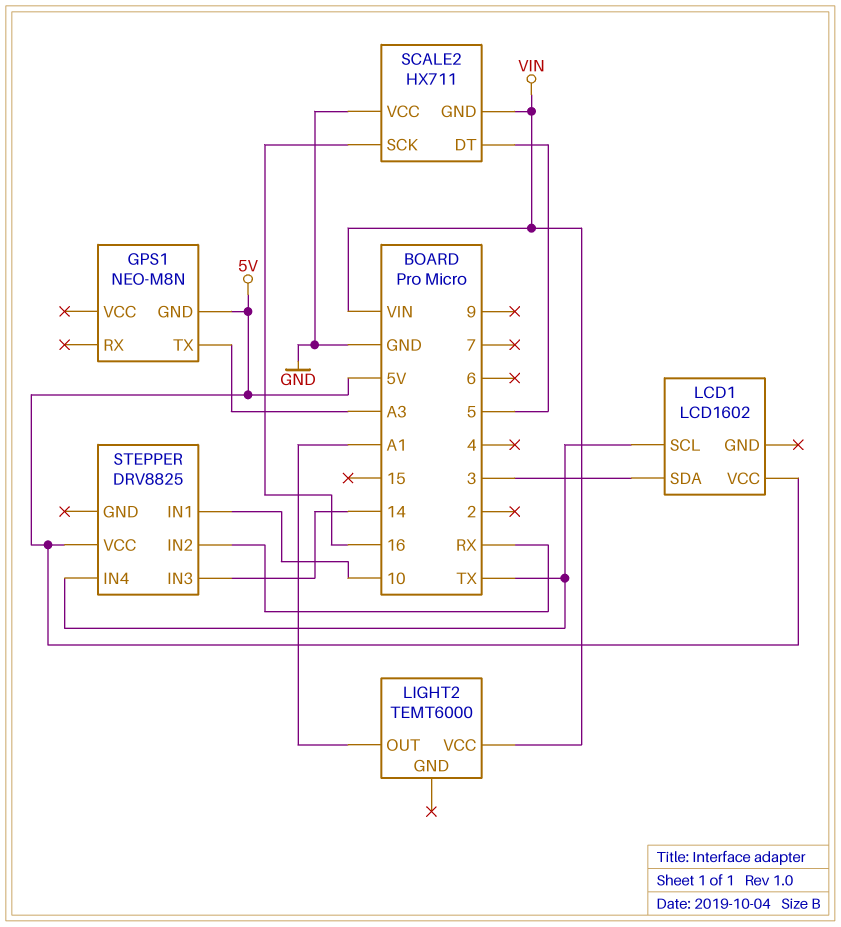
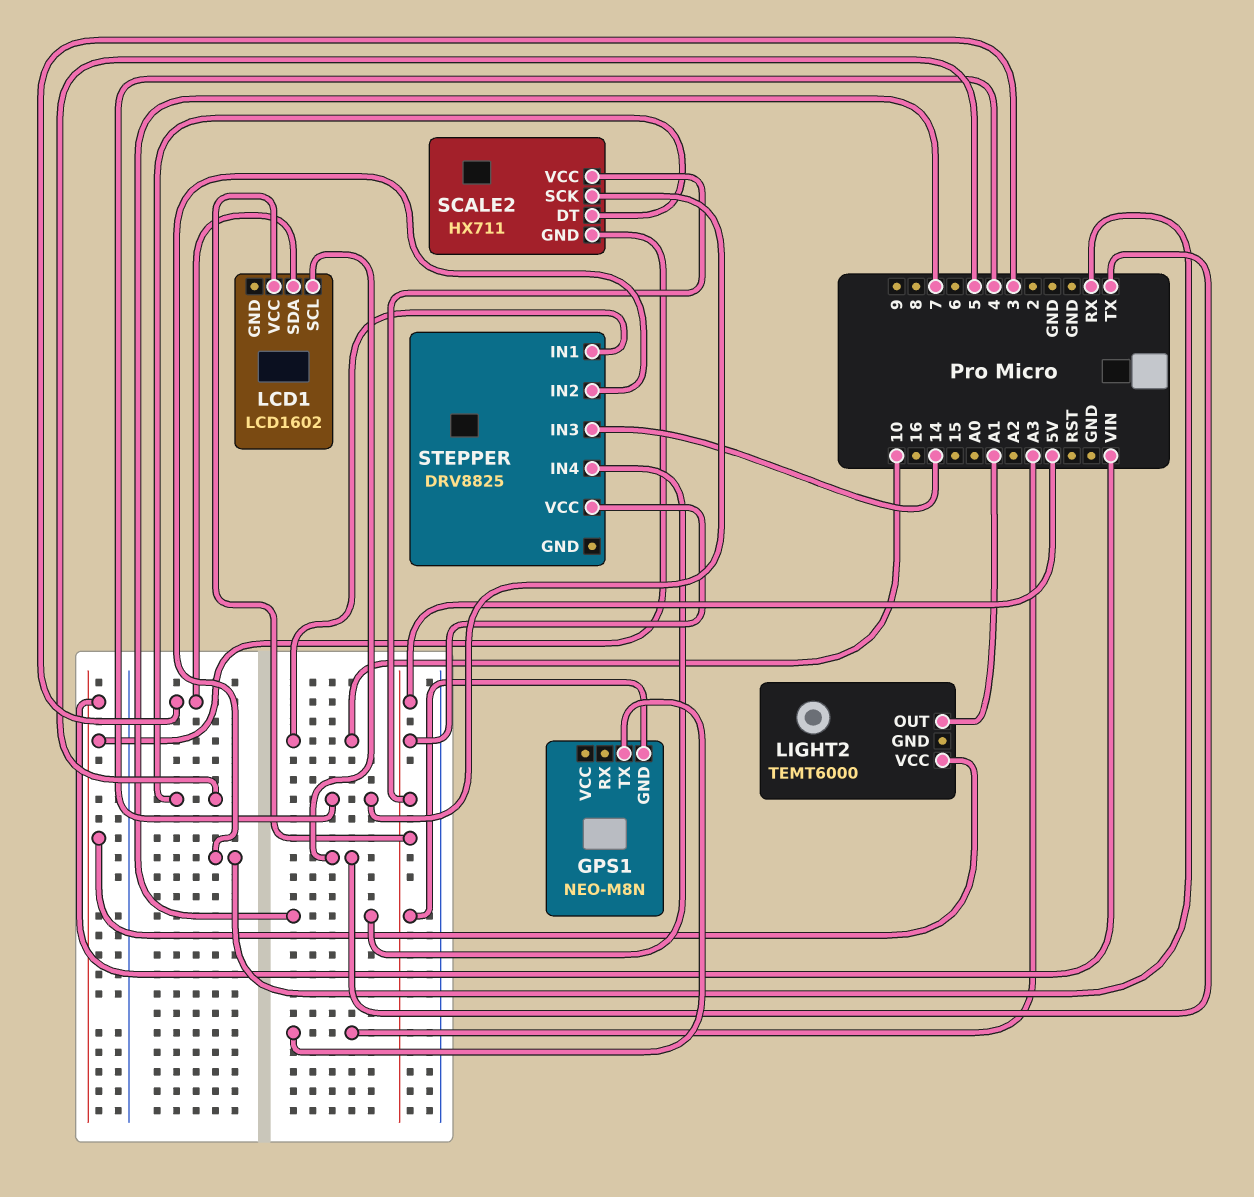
SCALE2 pin SCK: 16 -> 4
SCALE2 pin VCC: GND -> 5V
STEPPER pin IN4: TX -> 7

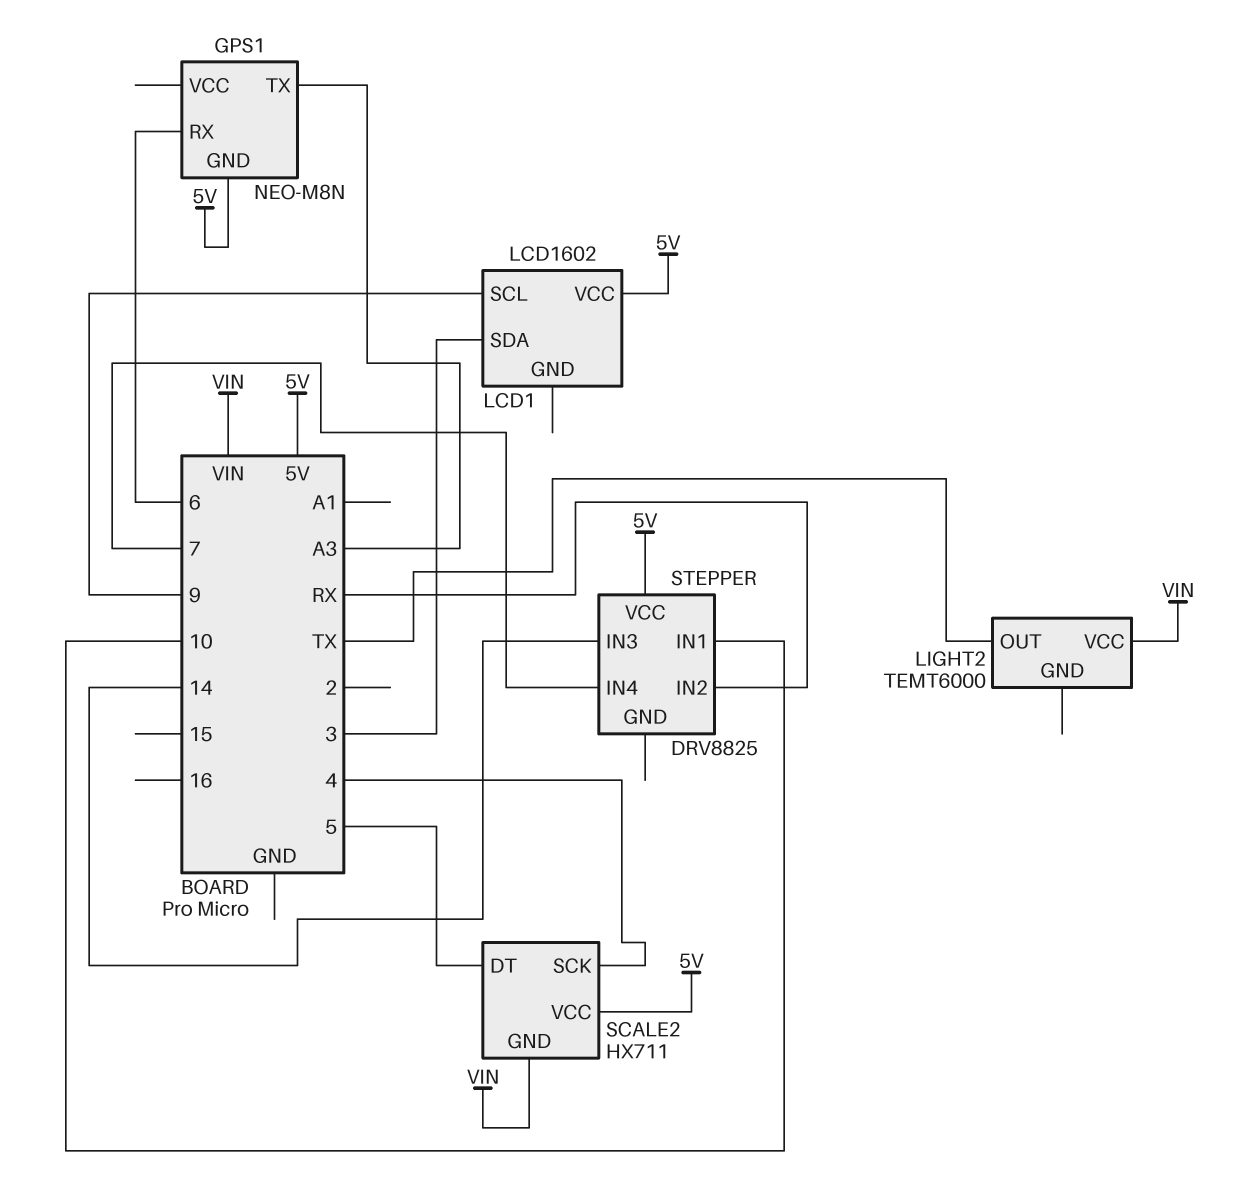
GPS1 pin RX: none -> 6
LCD1 pin SCL: TX -> 9
LIGHT2 pin OUT: A1 -> TX

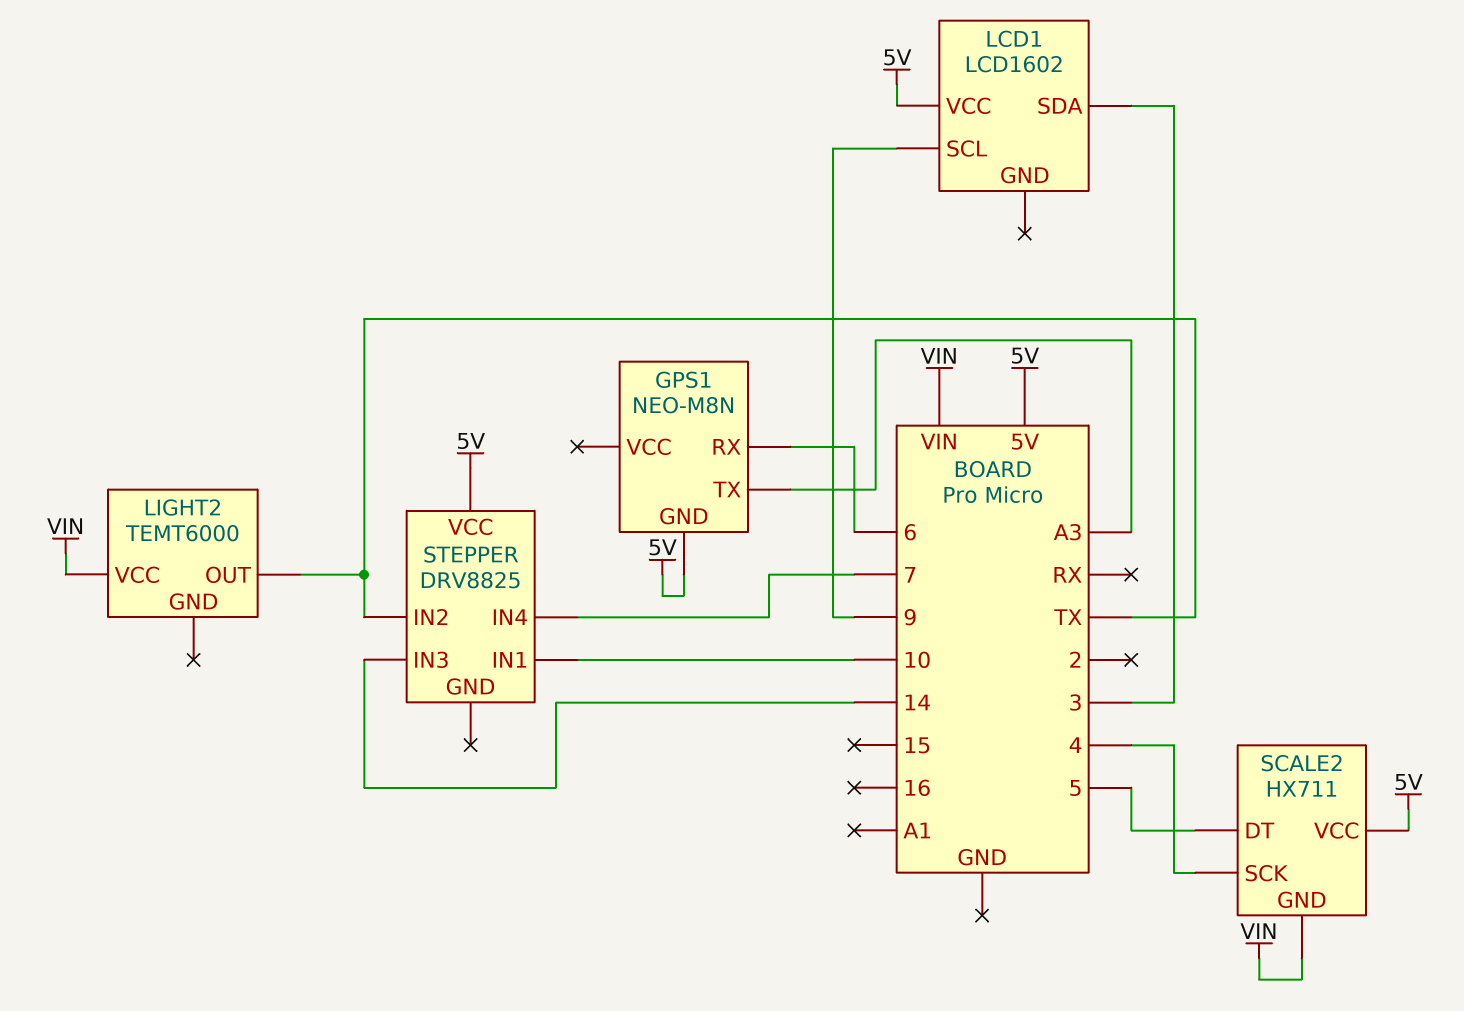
STEPPER pin IN2: RX -> TX

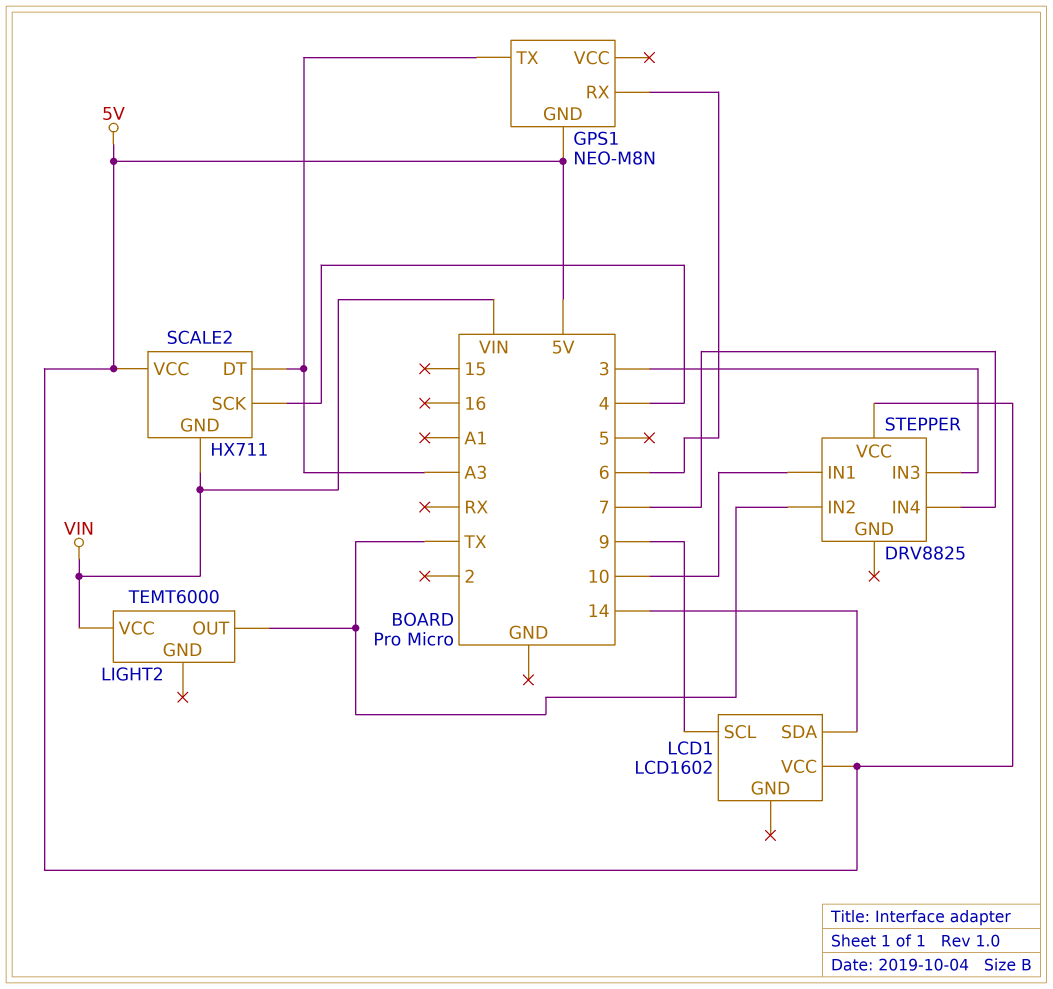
LCD1 pin SDA: 3 -> 14
SCALE2 pin DT: 5 -> A3
STEPPER pin IN3: 14 -> 3

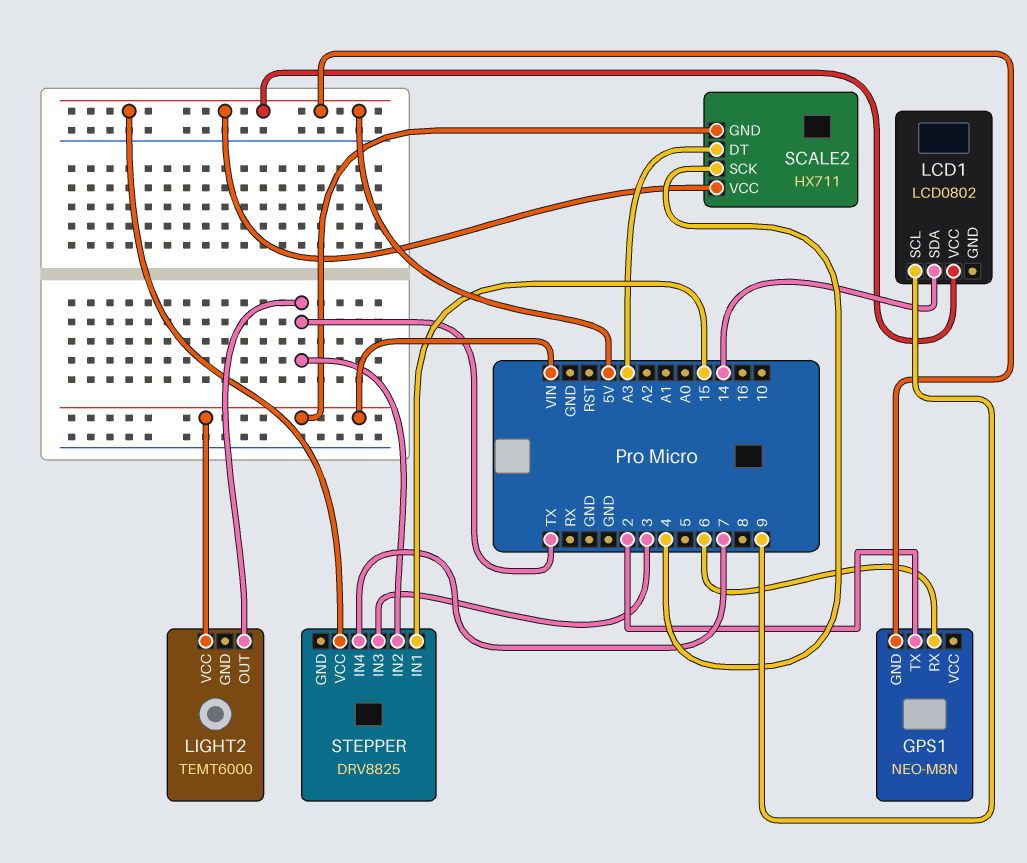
GPS1 pin TX: A3 -> 2
LCD1: LCD1602 -> LCD0802
STEPPER pin IN1: 10 -> 15

